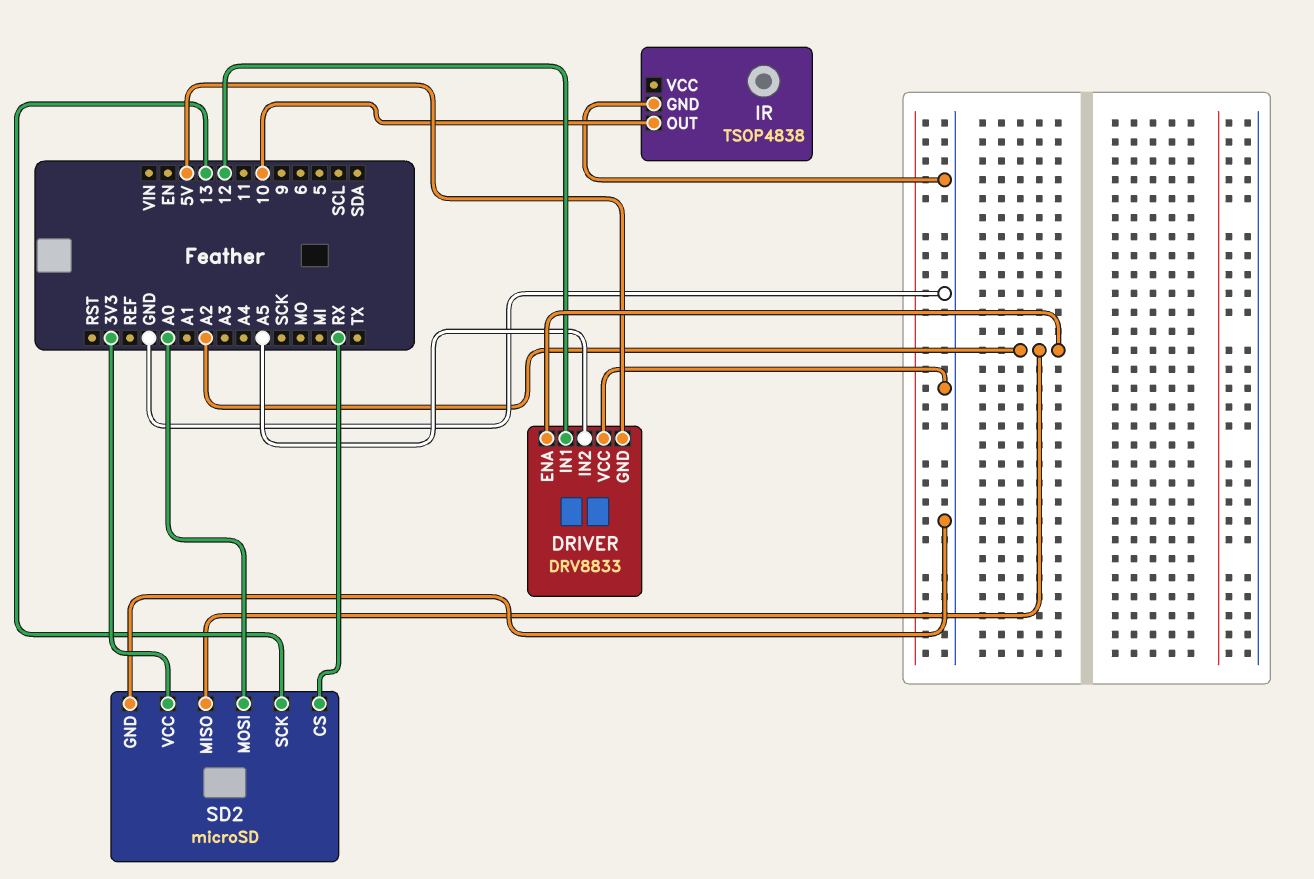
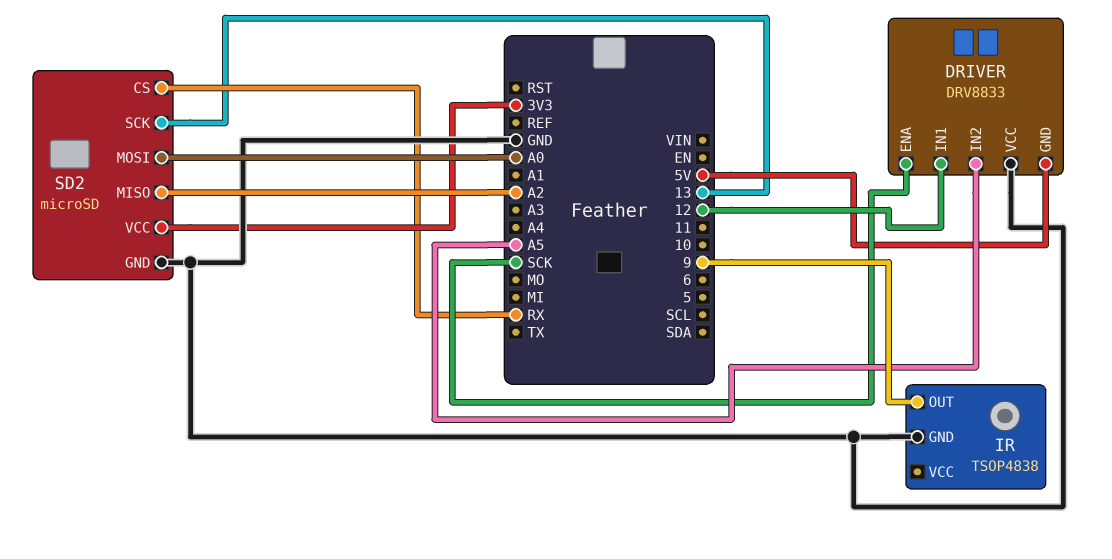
DRIVER pin ENA: A2 -> SCK
IR pin OUT: 10 -> 9

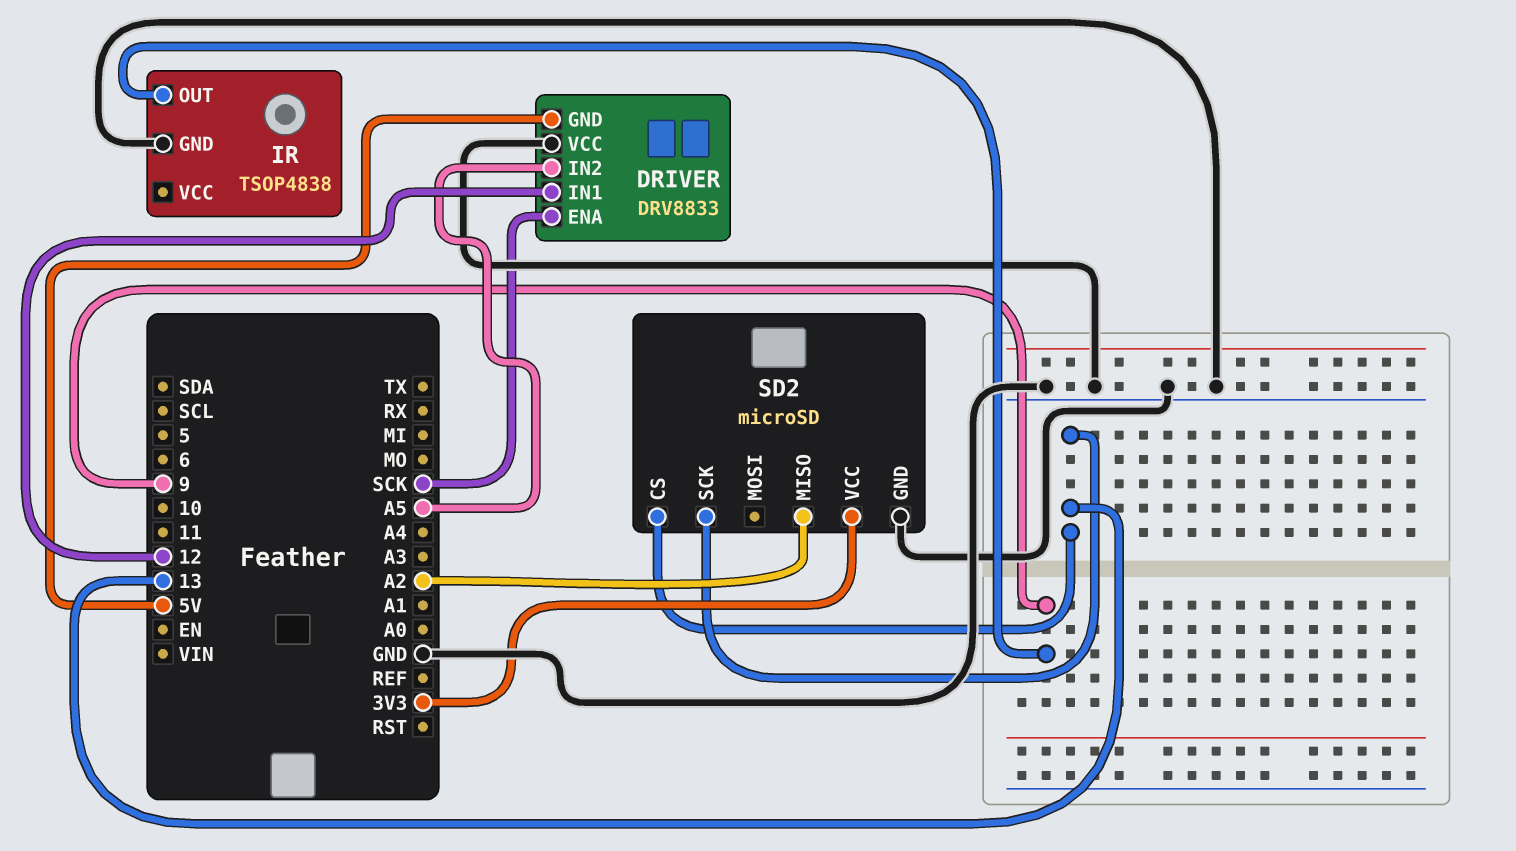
SD2 pin CS: RX -> 13
SD2 pin MOSI: A0 -> none

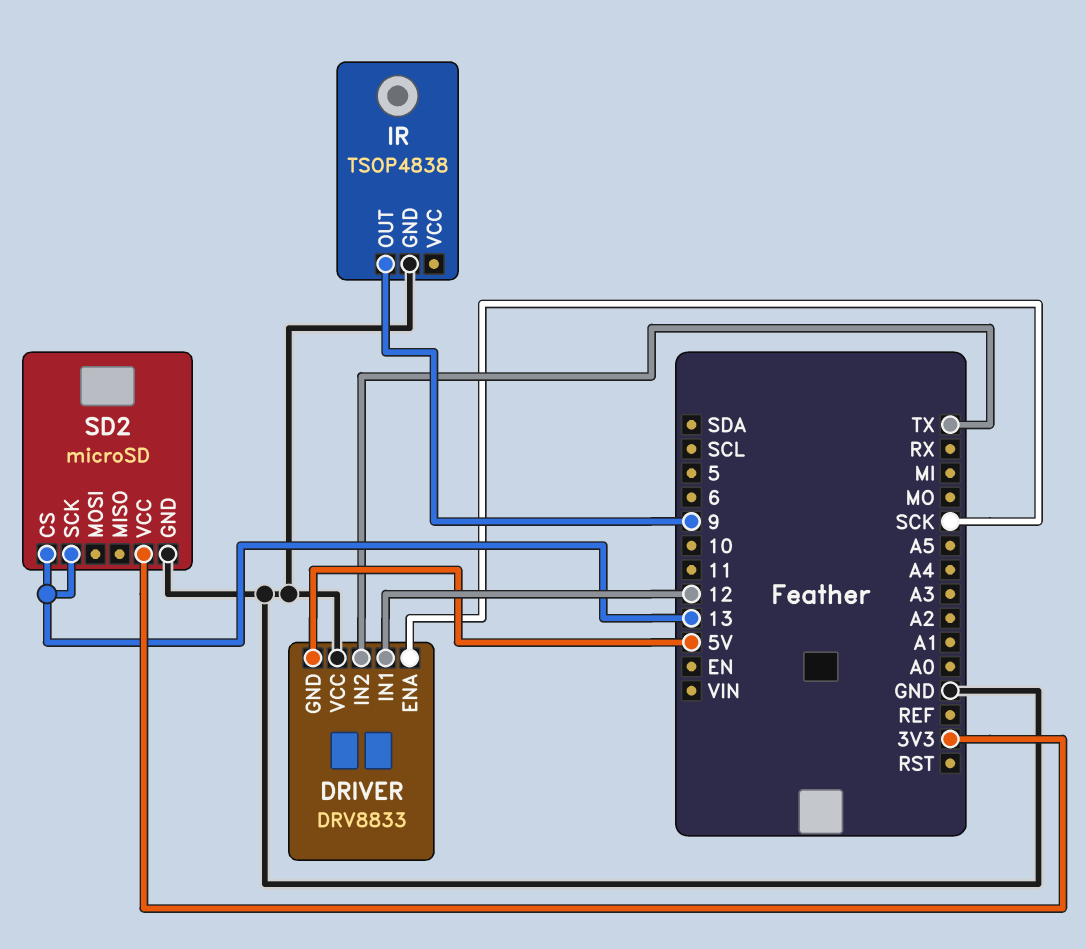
DRIVER pin IN2: A5 -> TX
SD2 pin MISO: A2 -> none

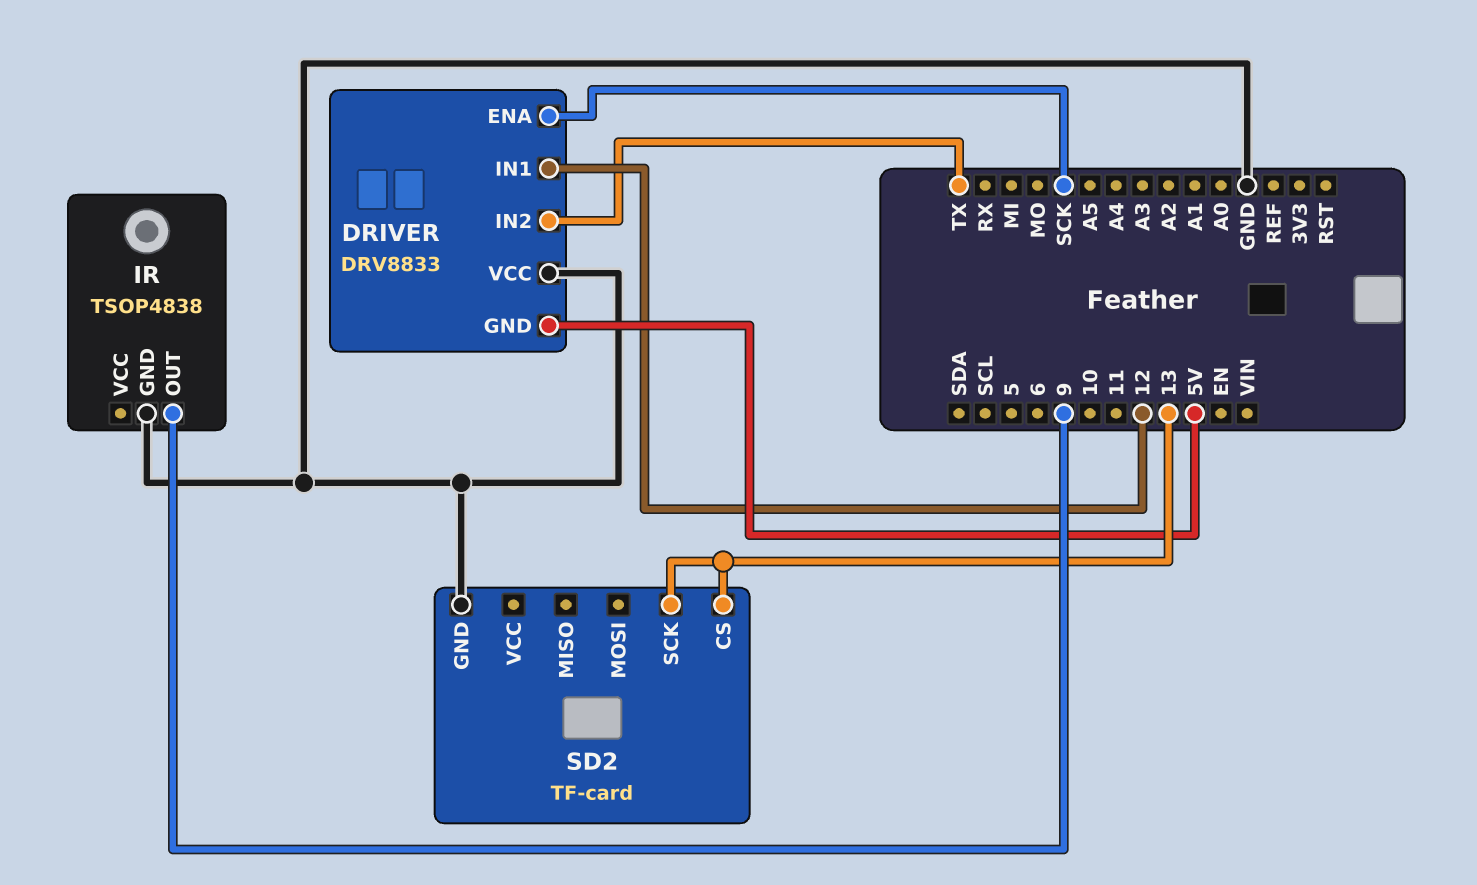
SD2: microSD -> TF-card
SD2 pin VCC: 3V3 -> none

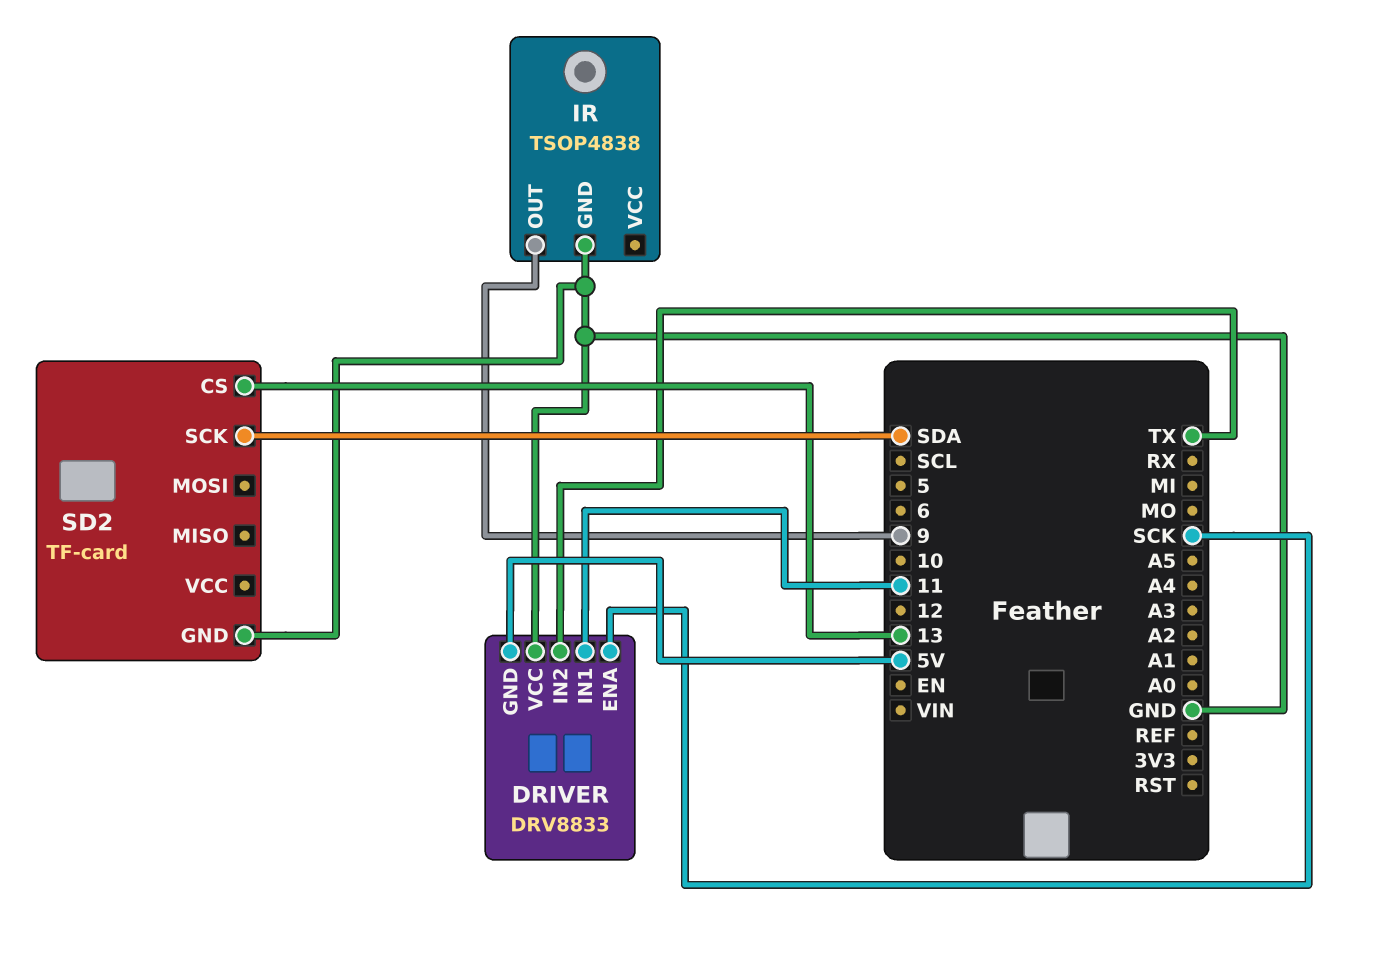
DRIVER pin IN1: 12 -> 11
SD2 pin SCK: 13 -> SDA

